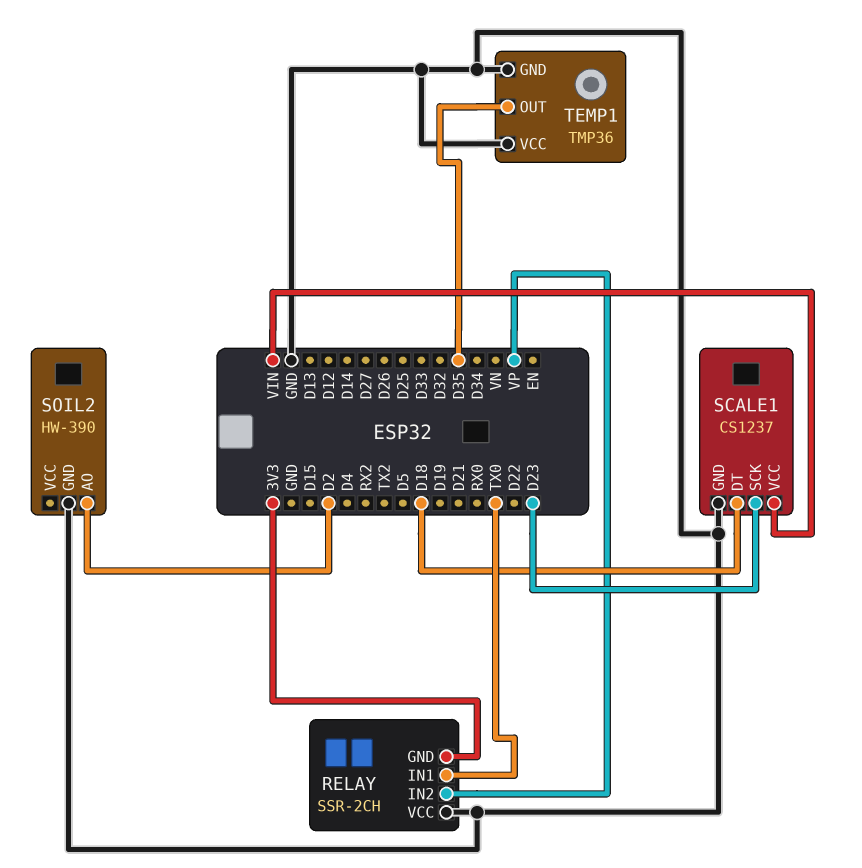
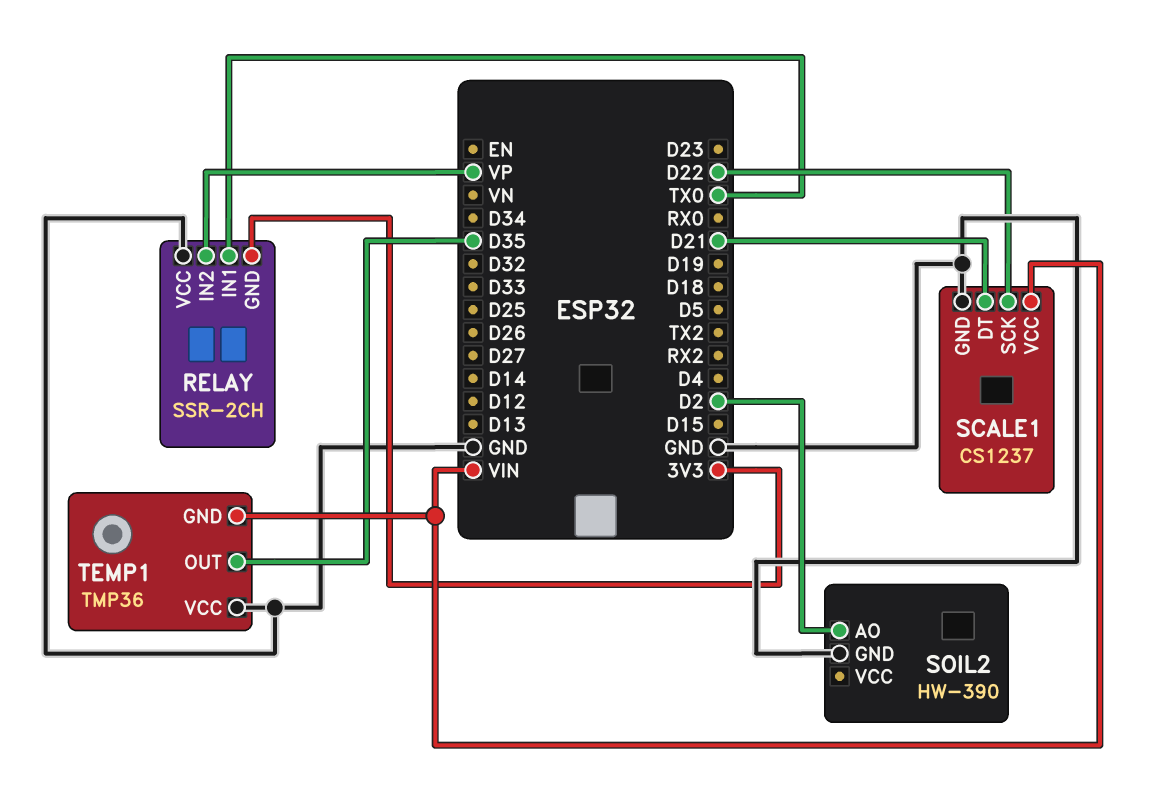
SCALE1 pin DT: D18 -> D21
SCALE1 pin SCK: D23 -> D22
TEMP1 pin GND: GND -> VIN

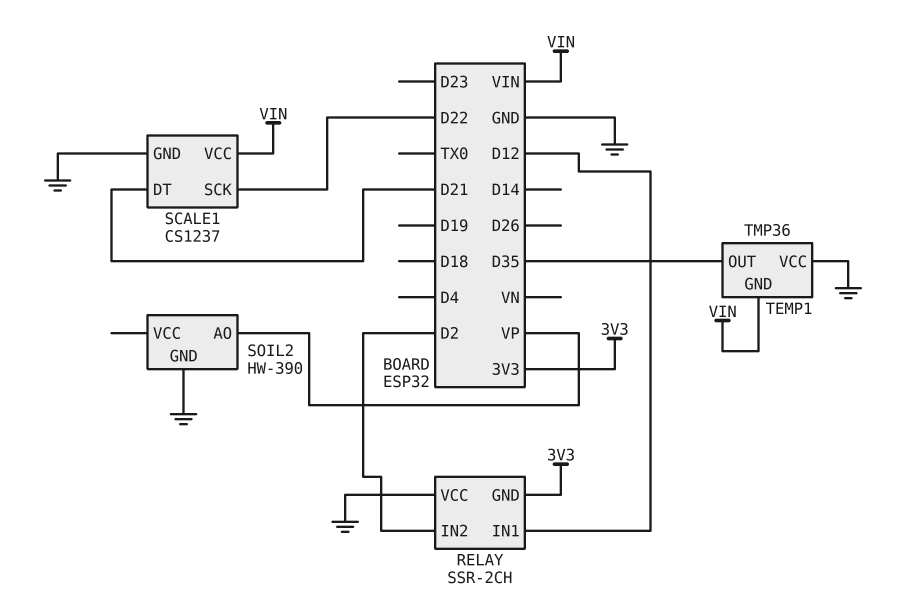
RELAY pin IN1: TX0 -> D12
RELAY pin IN2: VP -> D2
SOIL2 pin AO: D2 -> VP

